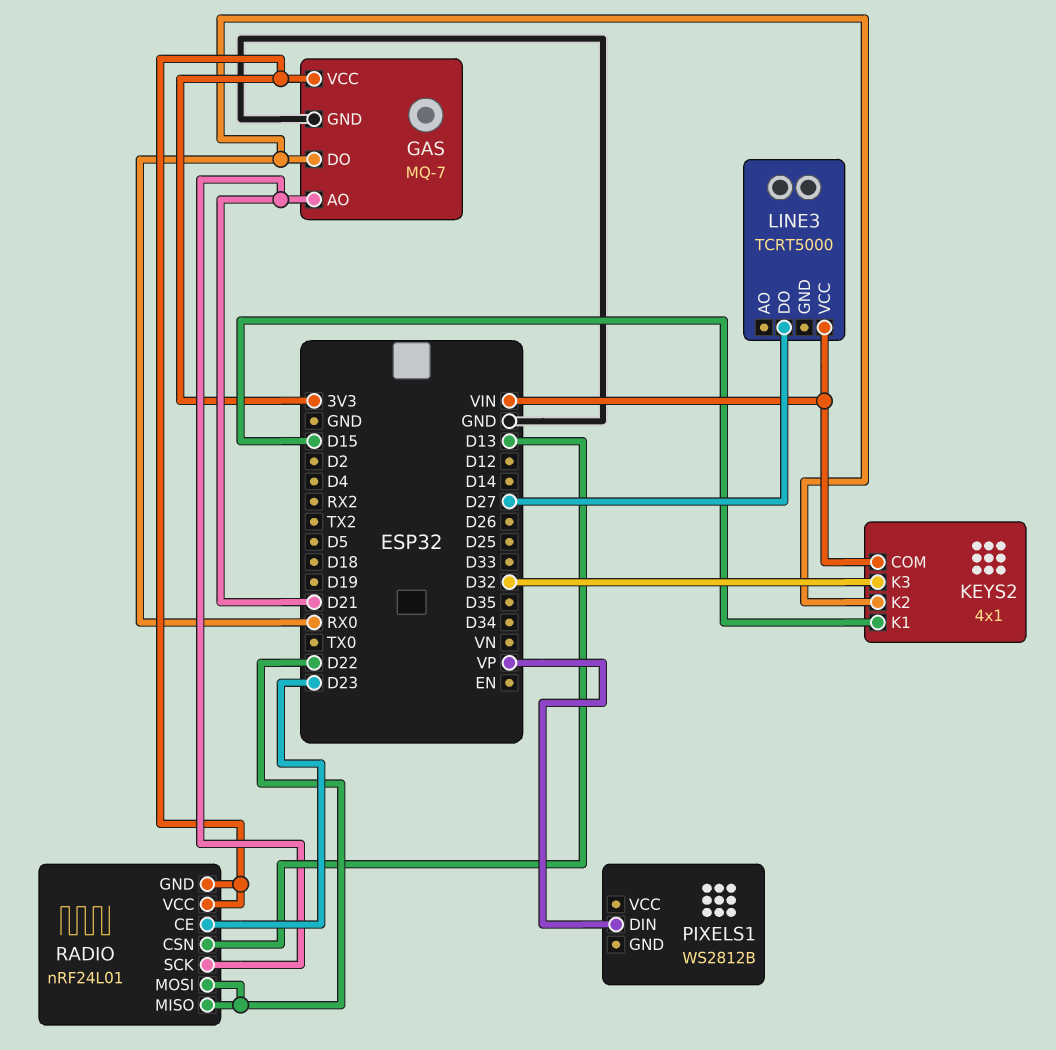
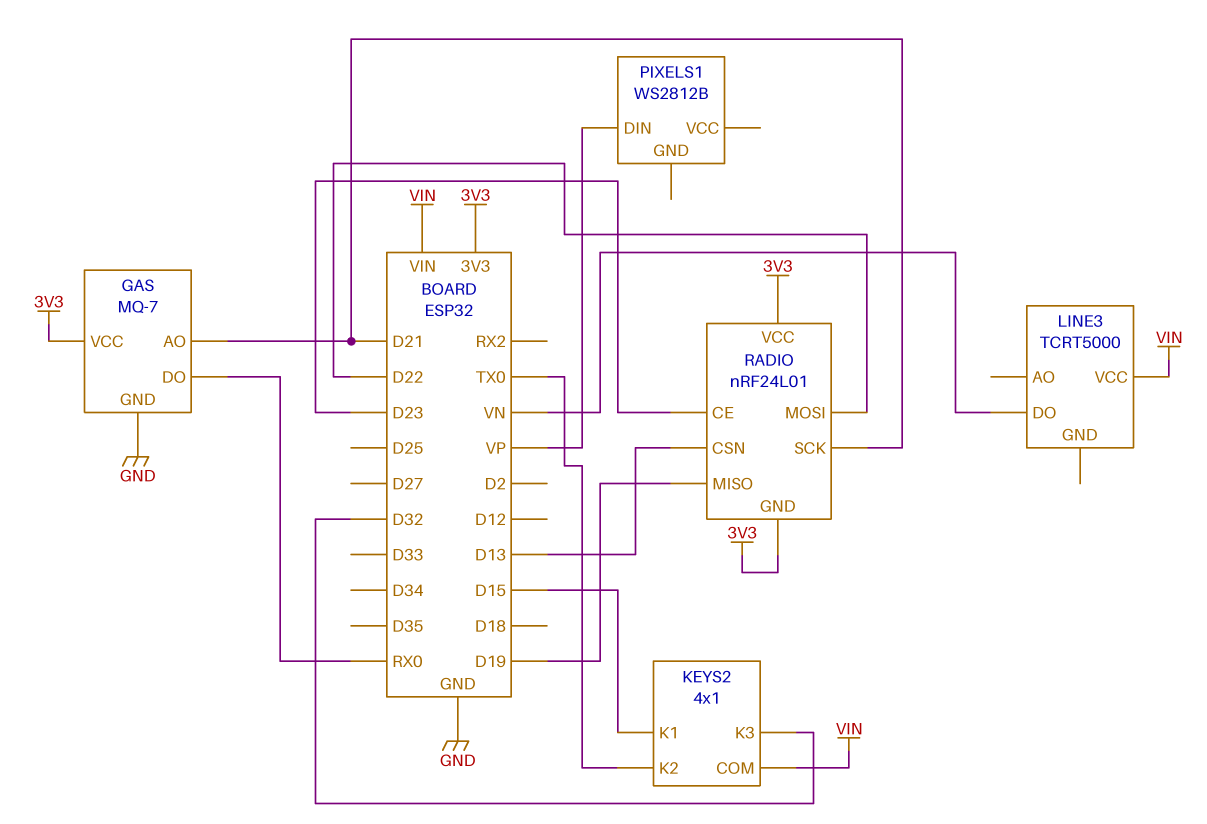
KEYS2 pin K2: RX0 -> TX0
LINE3 pin DO: D27 -> VN
RADIO pin MISO: D22 -> D19

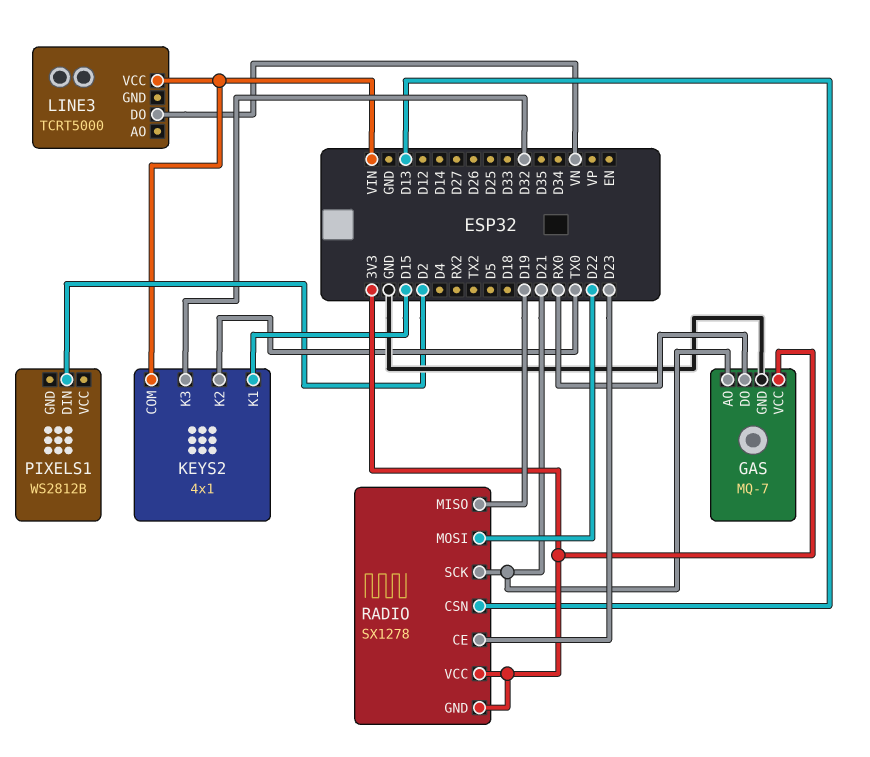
PIXELS1 pin DIN: VP -> D2
RADIO: nRF24L01 -> SX1278

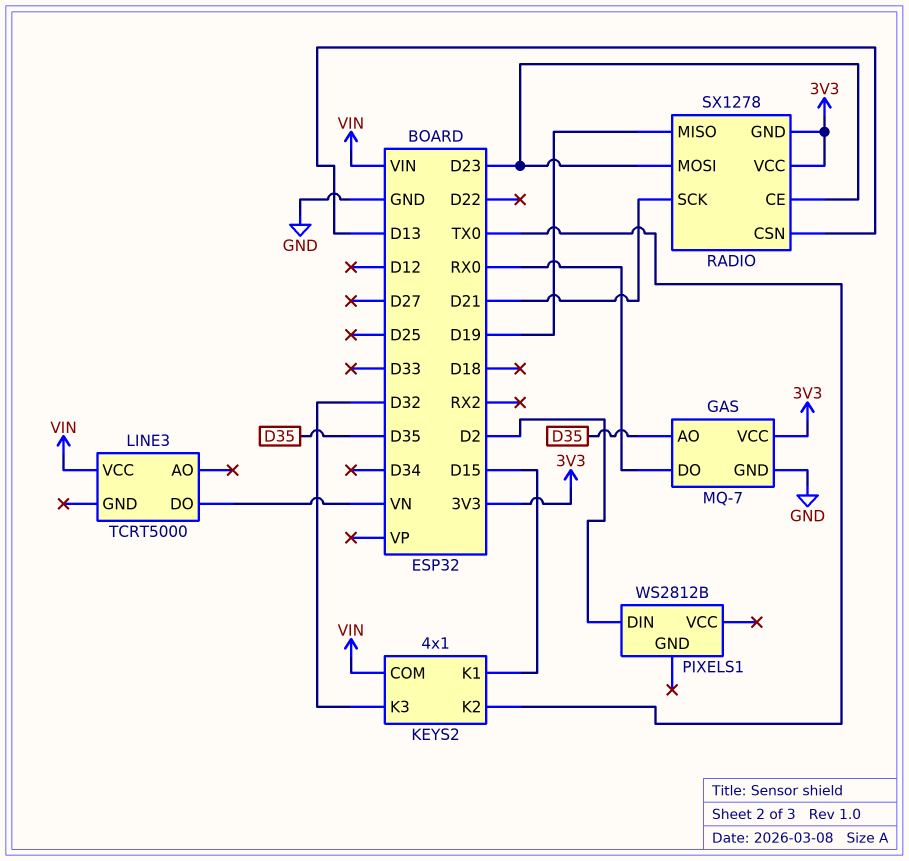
GAS pin AO: D21 -> D35
RADIO pin MOSI: D22 -> D23

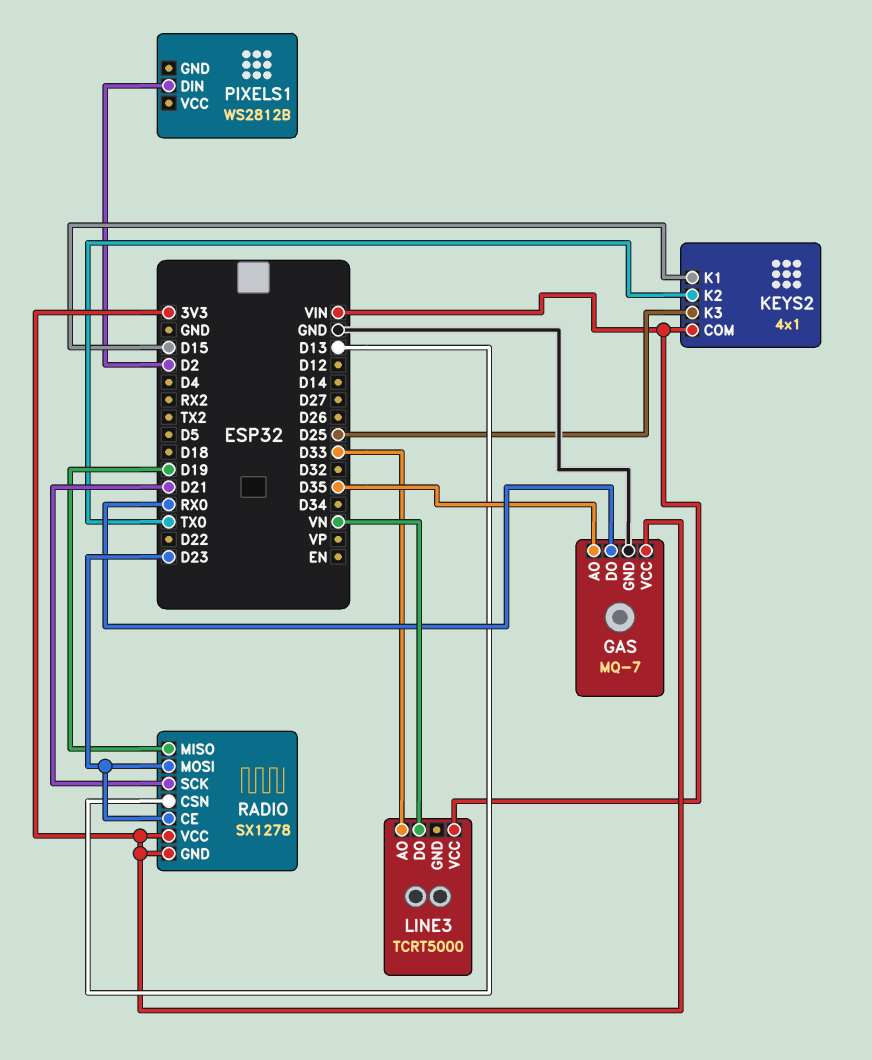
KEYS2 pin K3: D32 -> D25
LINE3 pin AO: none -> D33

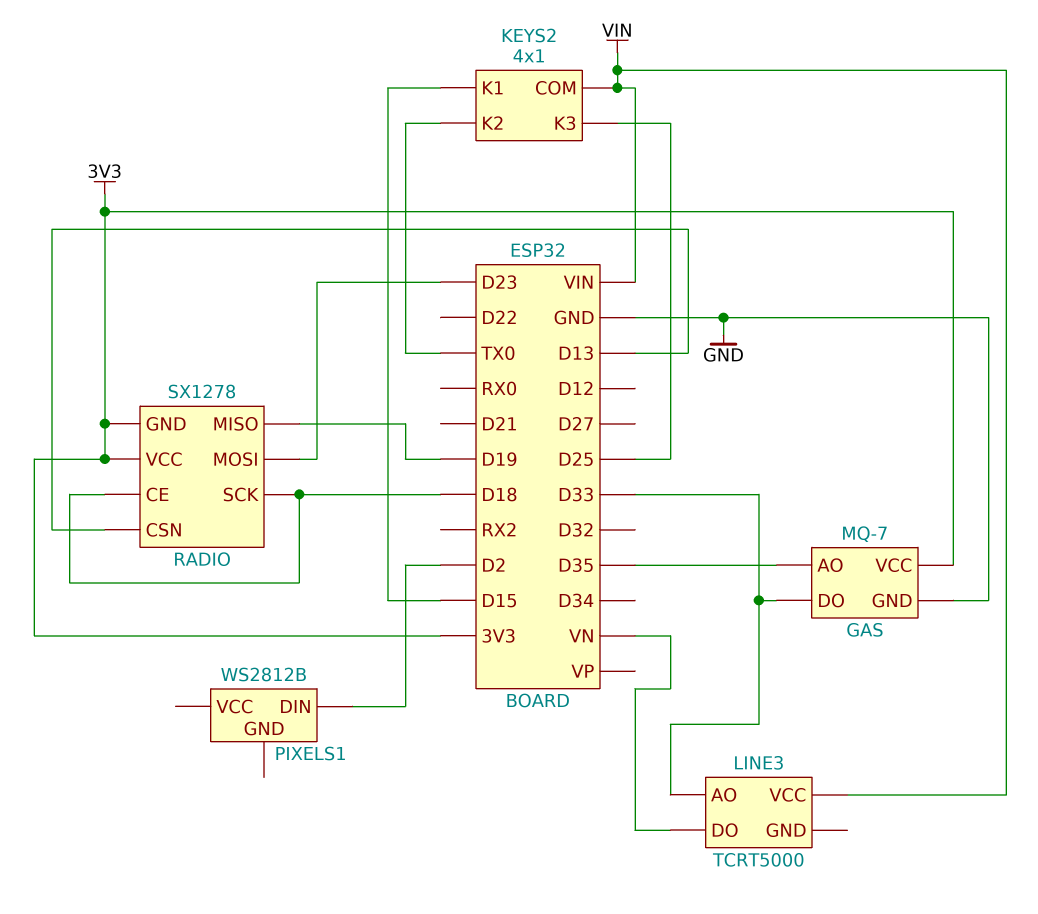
GAS pin DO: RX0 -> D33
RADIO pin CE: D23 -> D18
RADIO pin SCK: D21 -> D18

